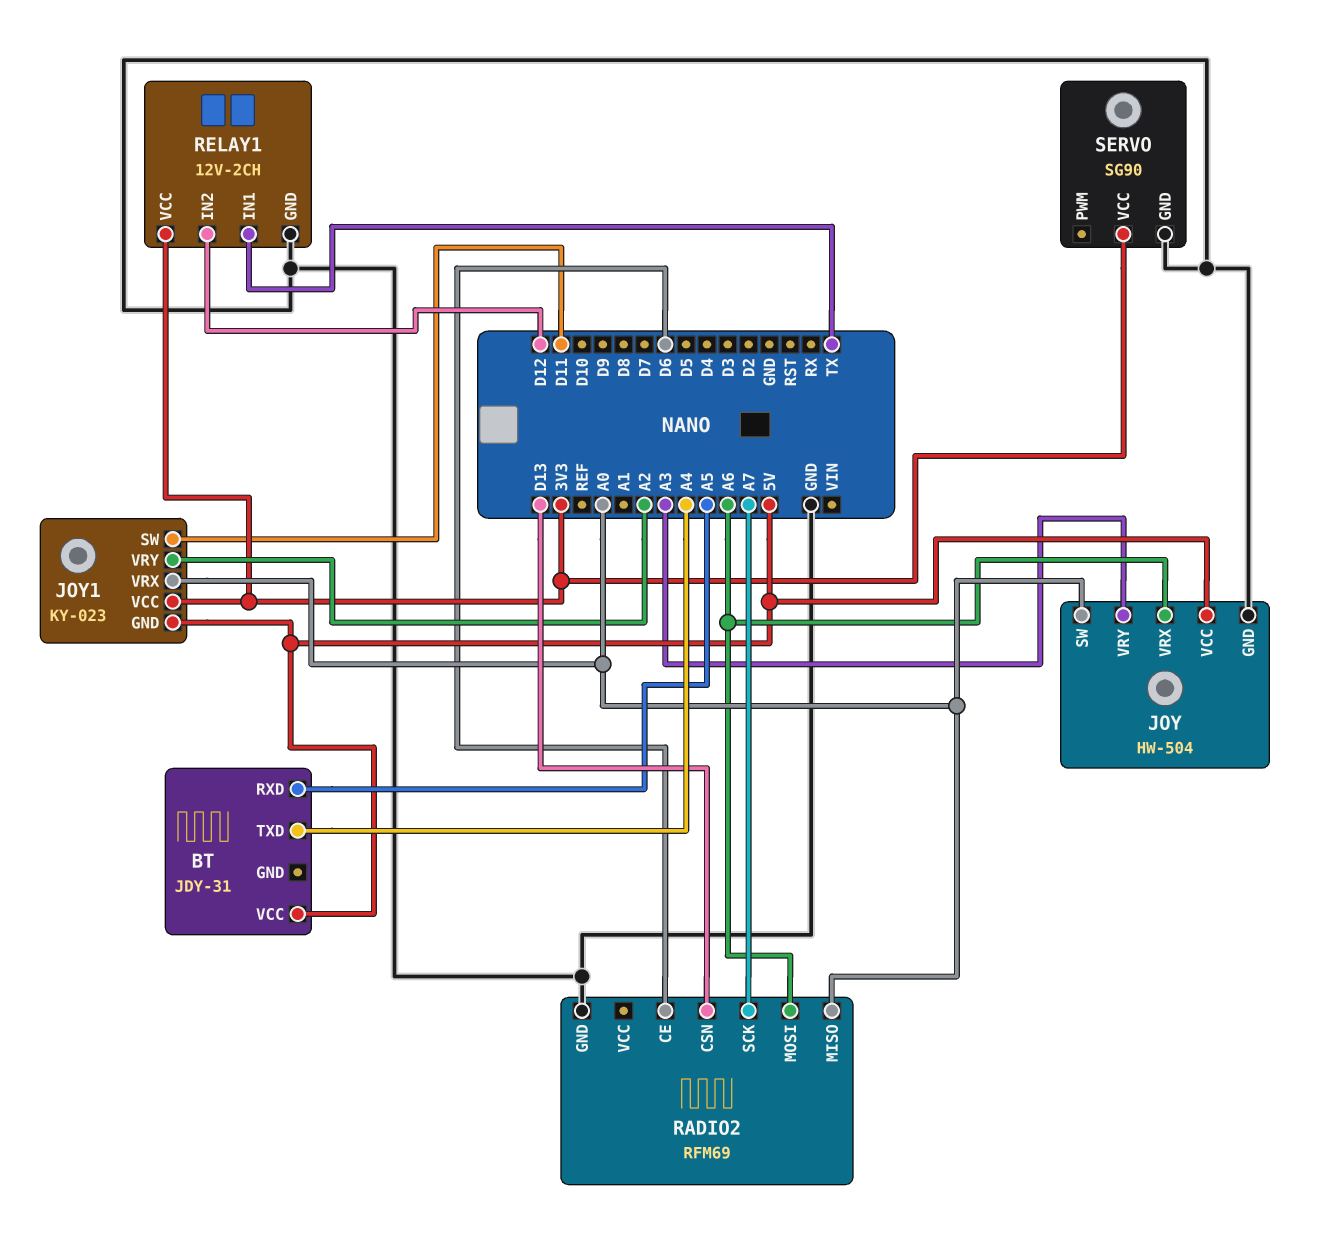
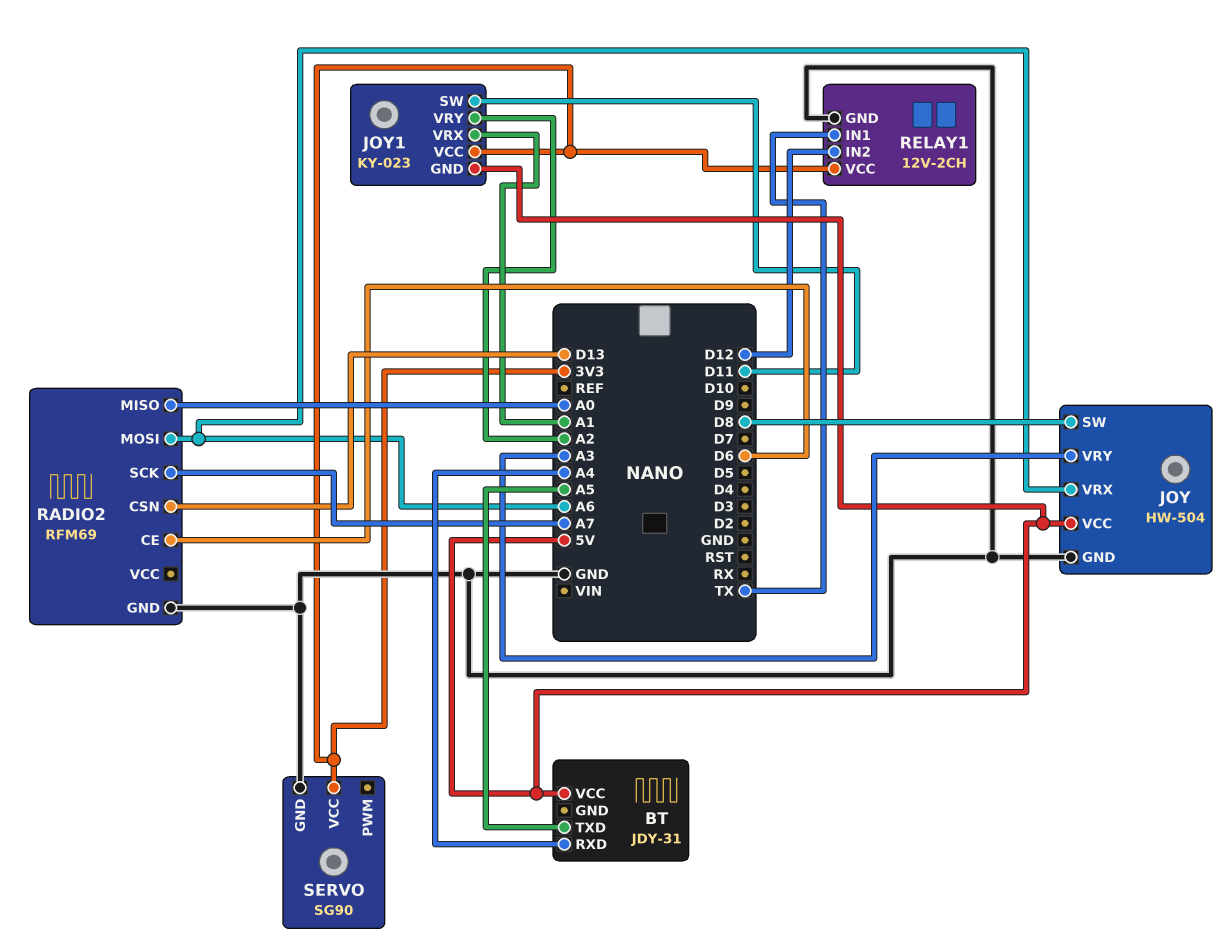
BT pin RXD: A5 -> A4
BT pin TXD: A4 -> A5
JOY pin SW: A0 -> D8
JOY1 pin VRX: A0 -> A1

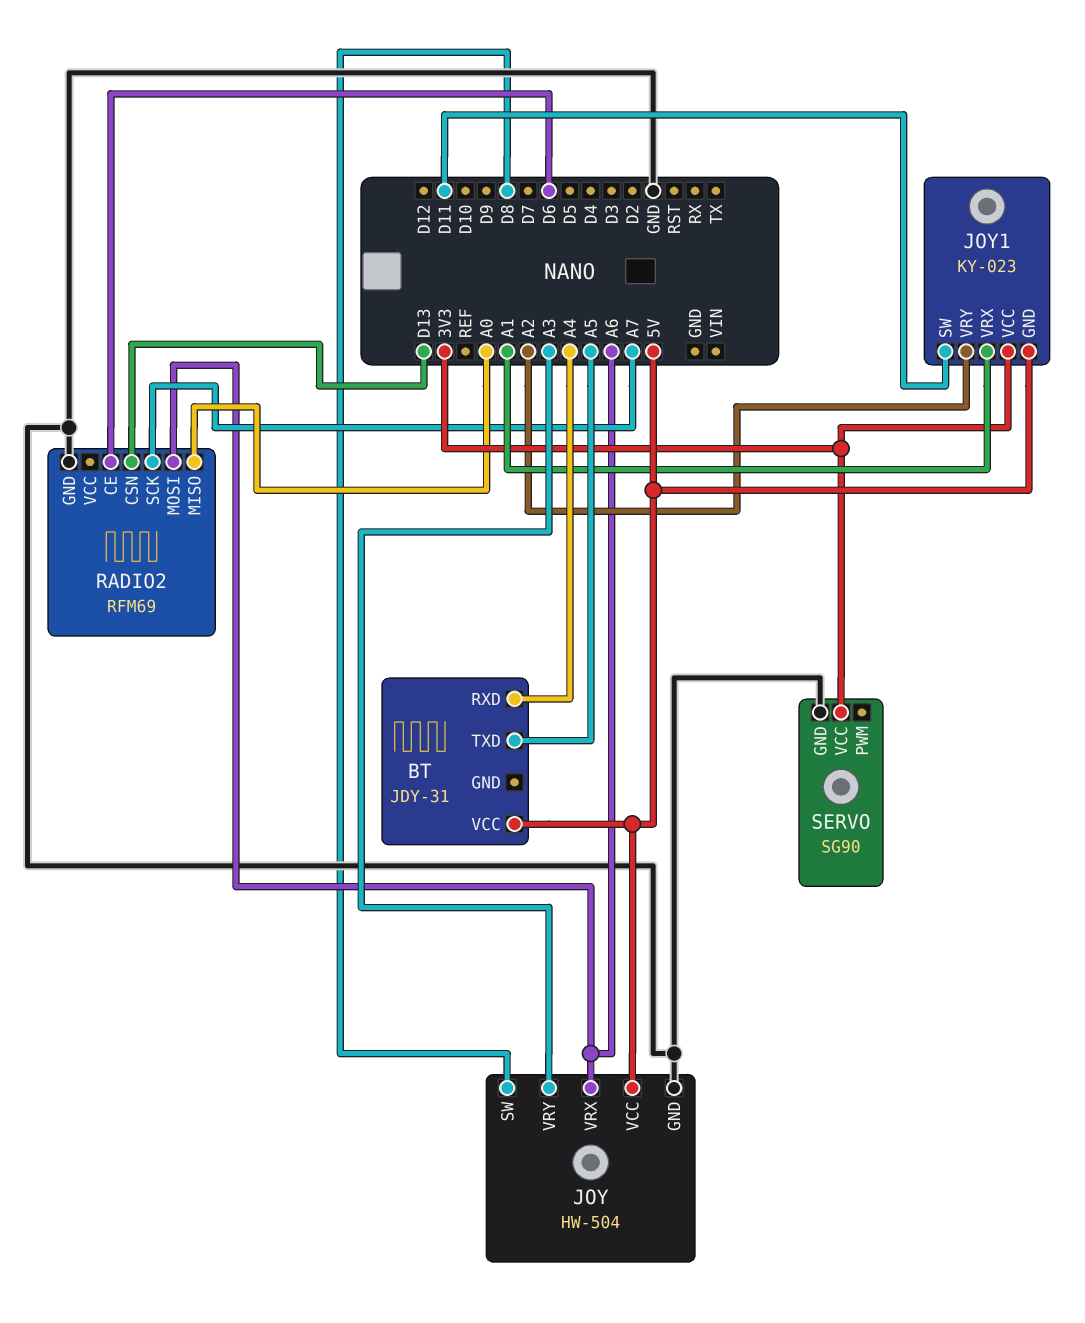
RELAY1: 12V-2CH -> none
RELAY1 pin GND: GND -> none
RELAY1 pin IN1: TX -> none
RELAY1 pin IN2: D12 -> none
RELAY1 pin VCC: 3V3 -> none

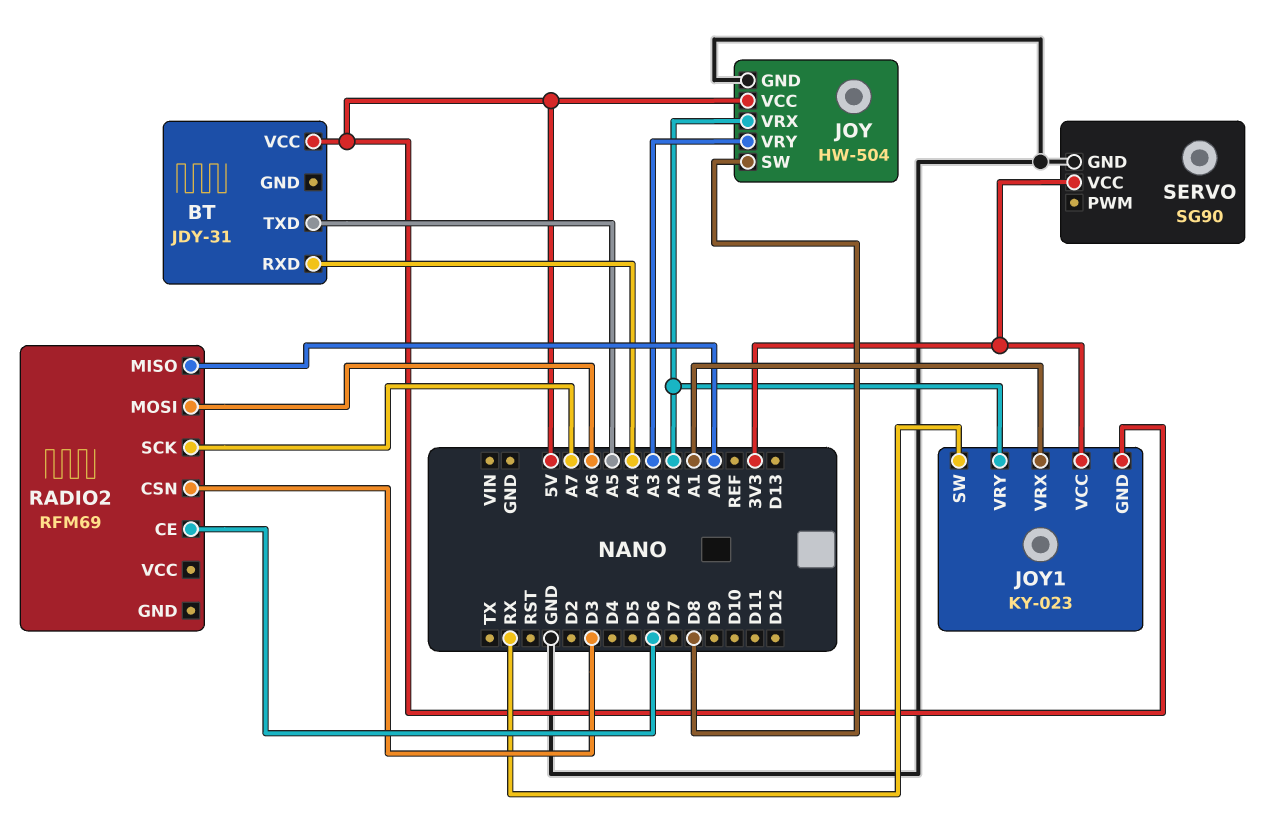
JOY pin VRX: A6 -> A2
JOY1 pin SW: D11 -> RX
RADIO2 pin CSN: D13 -> D3
RADIO2 pin GND: GND -> none

